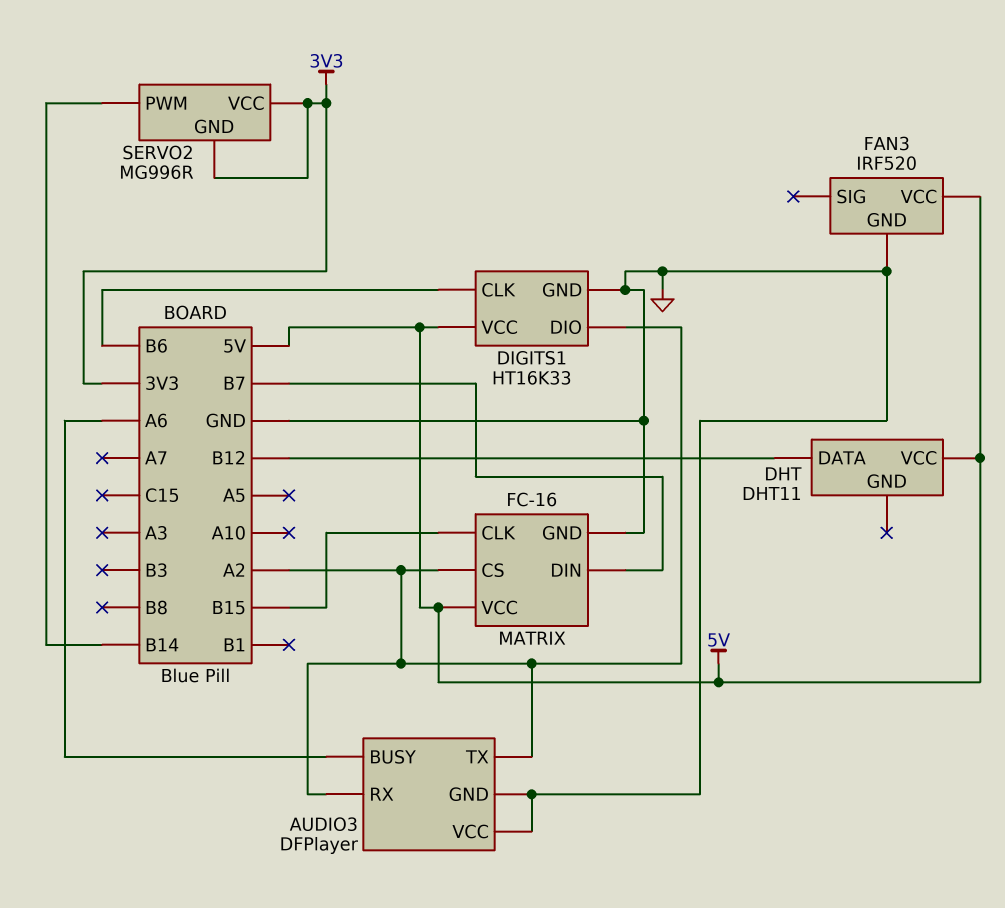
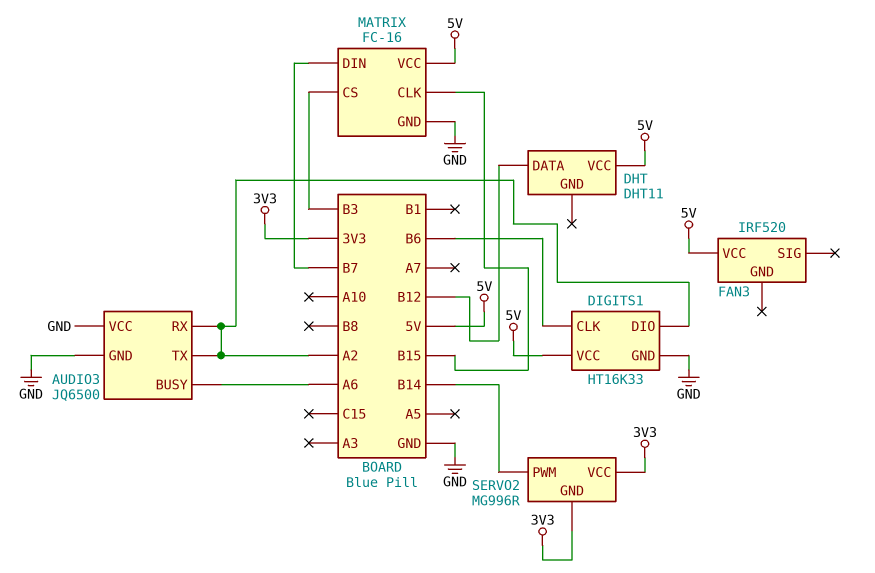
AUDIO3: DFPlayer -> JQ6500
FAN3 pin GND: GND -> none
MATRIX pin CS: A2 -> B3

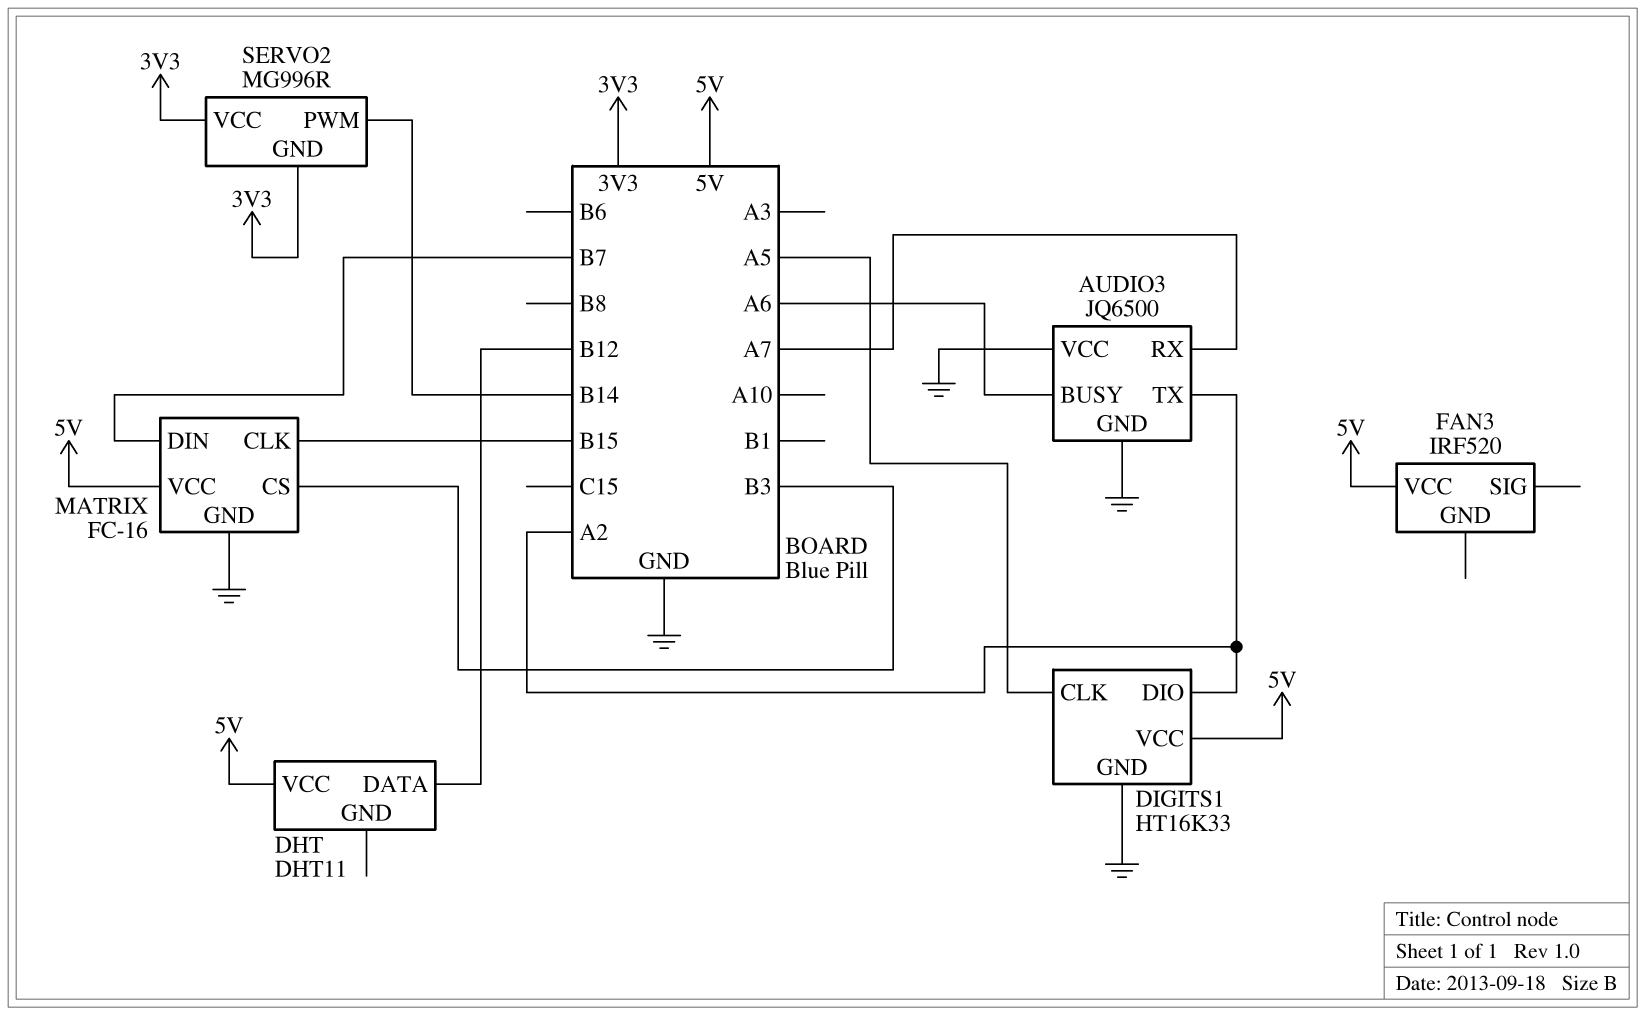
AUDIO3 pin RX: A2 -> A7
DIGITS1 pin CLK: B6 -> A5

